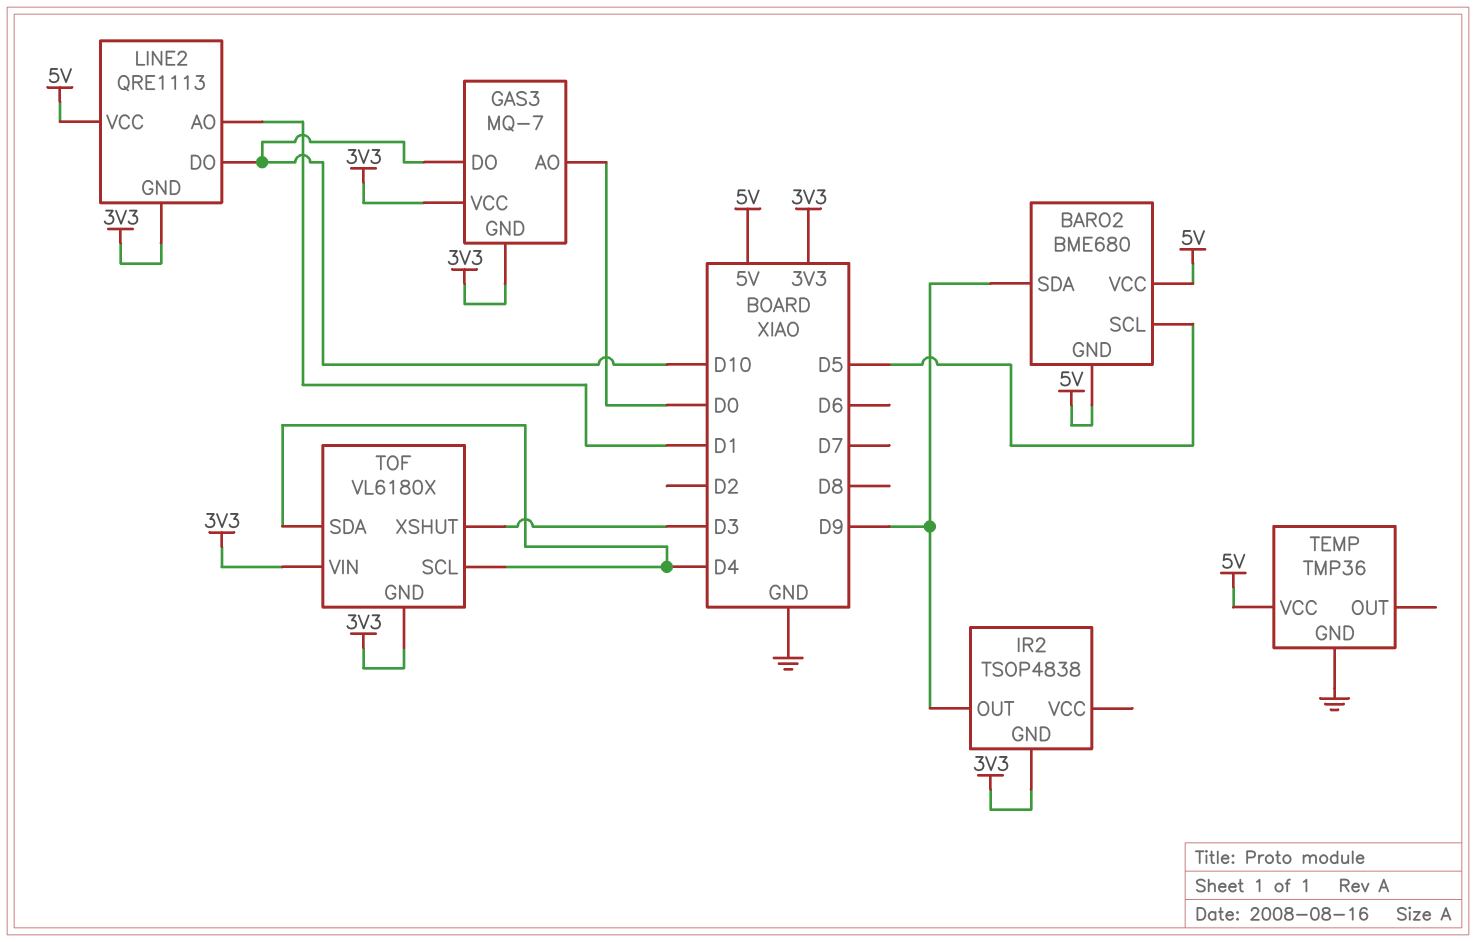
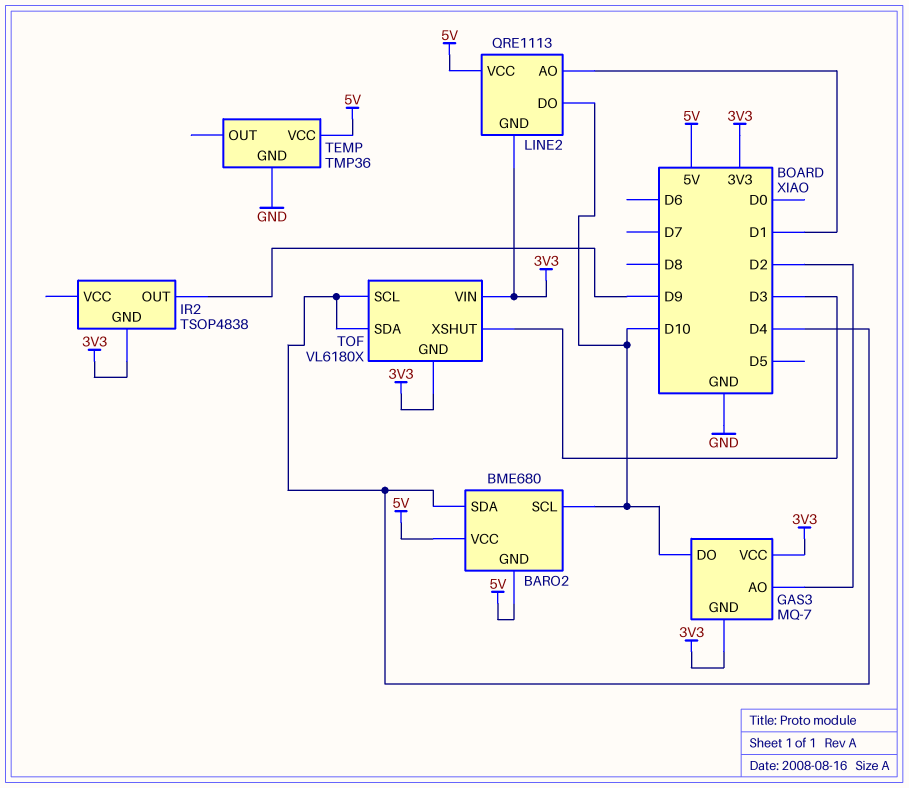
BARO2 pin SCL: D5 -> D10
BARO2 pin SDA: D9 -> D4
GAS3 pin AO: D0 -> D2

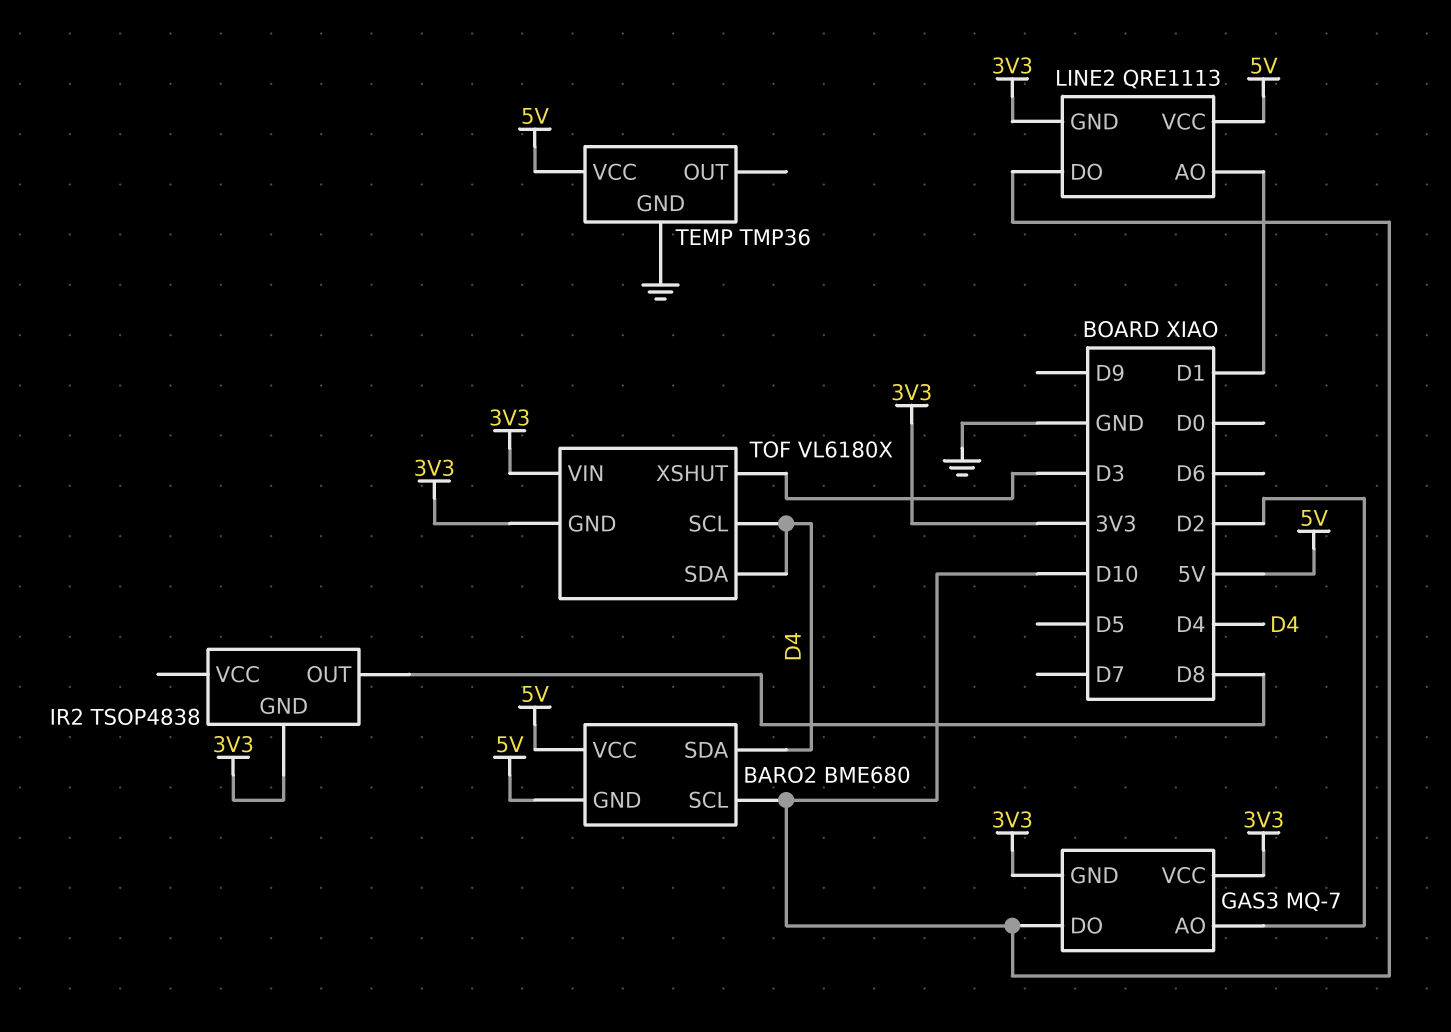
IR2 pin OUT: D9 -> D8

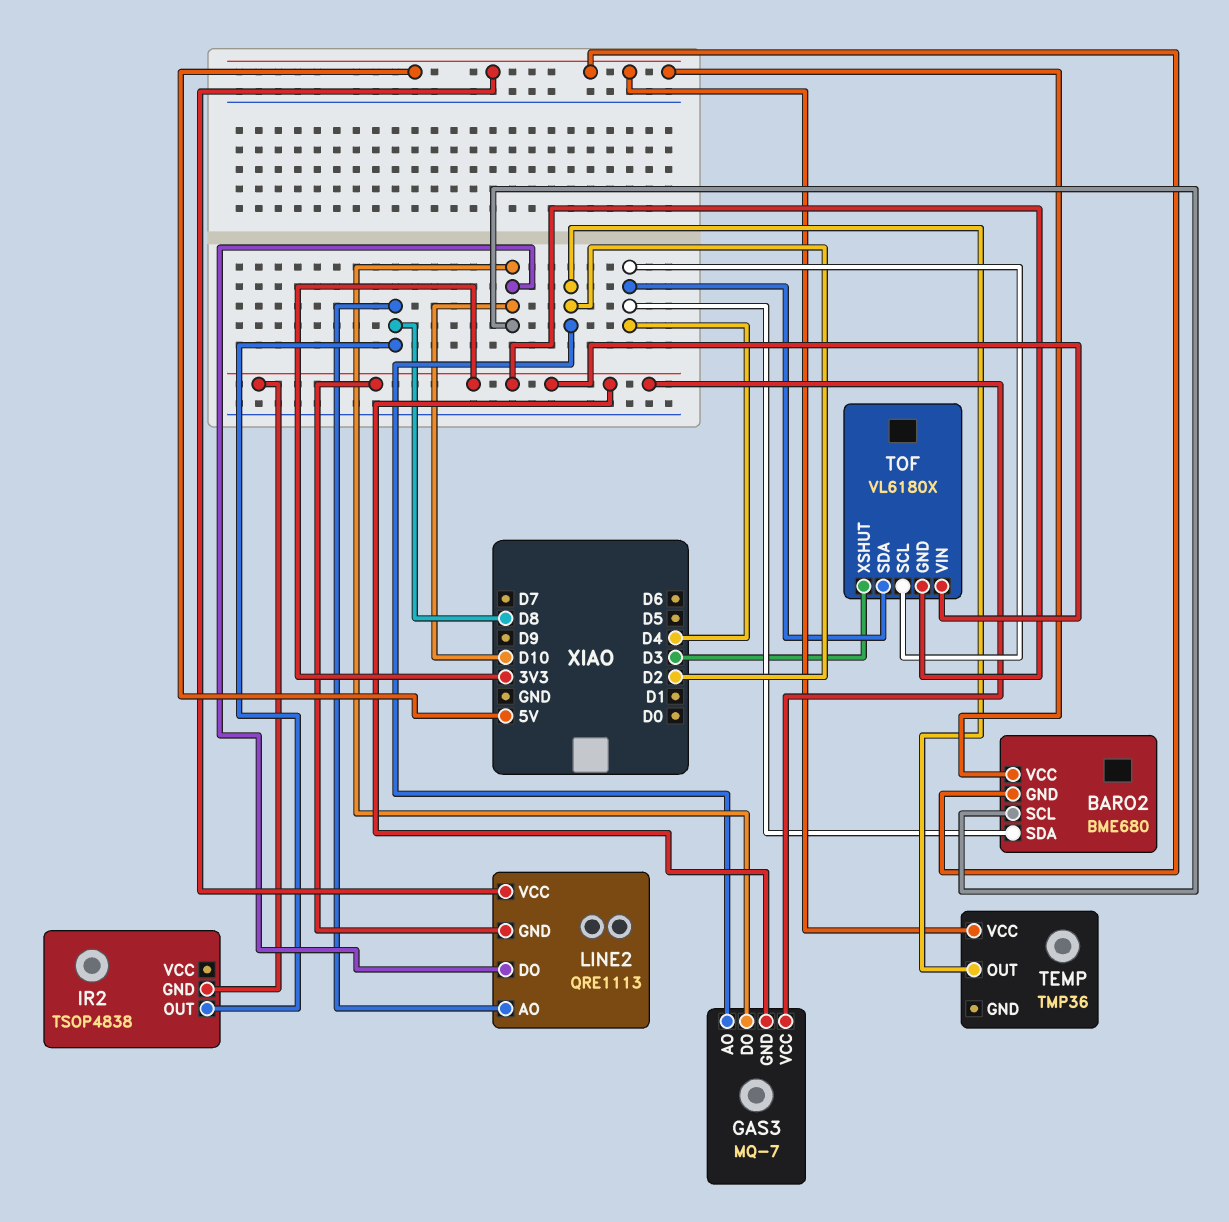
LINE2 pin AO: D1 -> D8
TEMP pin GND: GND -> none
TEMP pin OUT: none -> D2

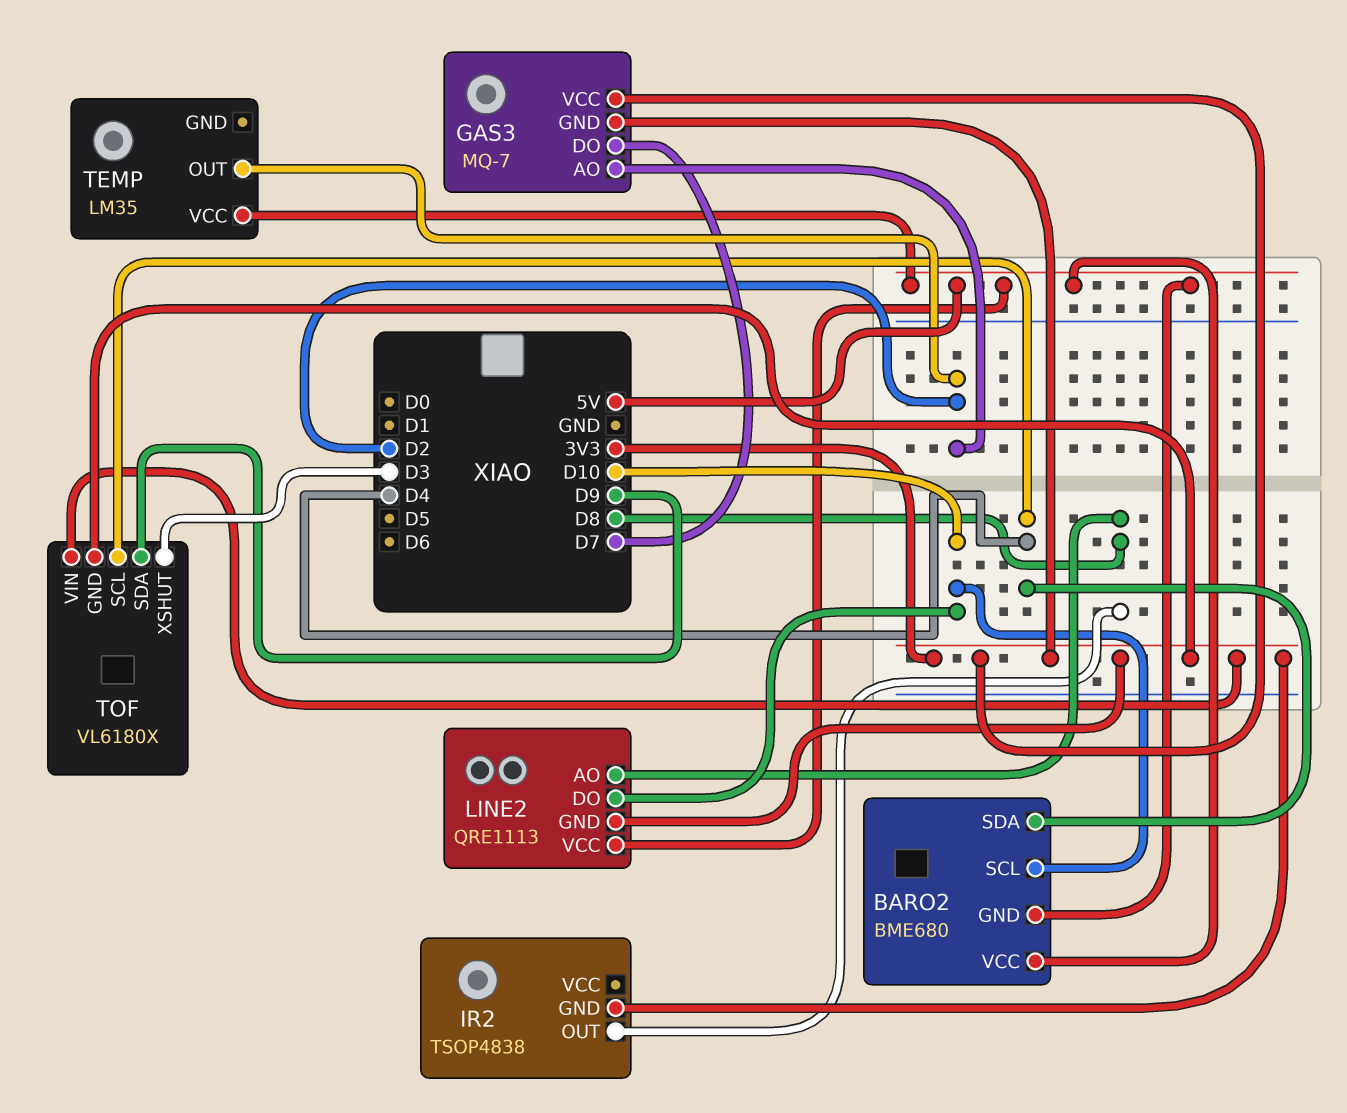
GAS3 pin DO: D10 -> D7
TEMP: TMP36 -> LM35
TOF pin SDA: D4 -> D9

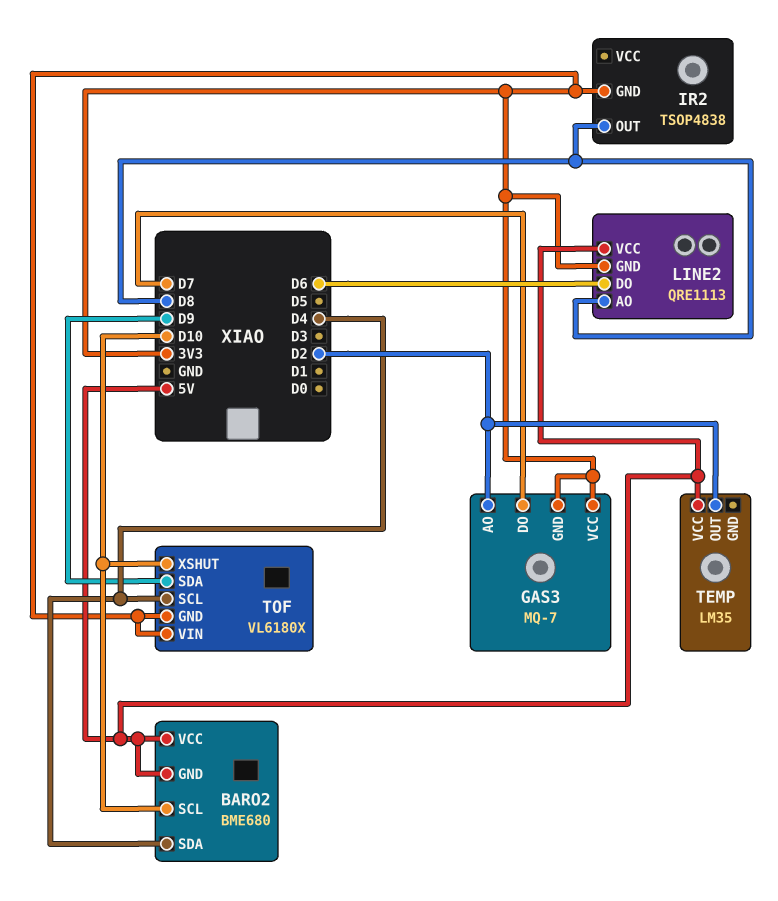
LINE2 pin DO: D10 -> D6
TOF pin XSHUT: D3 -> D10

